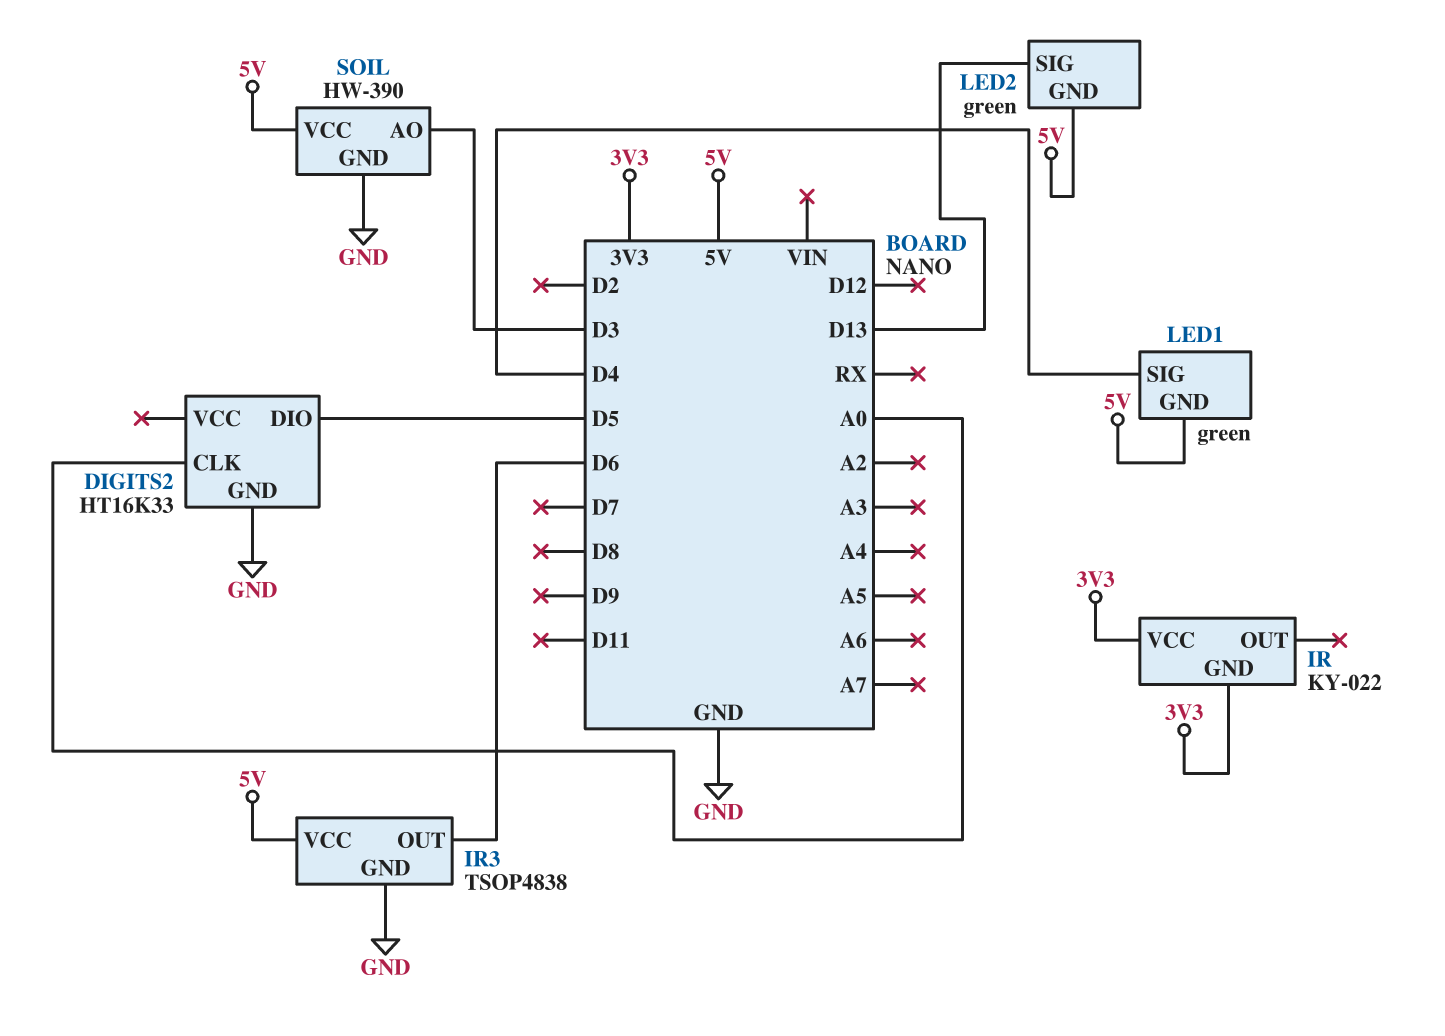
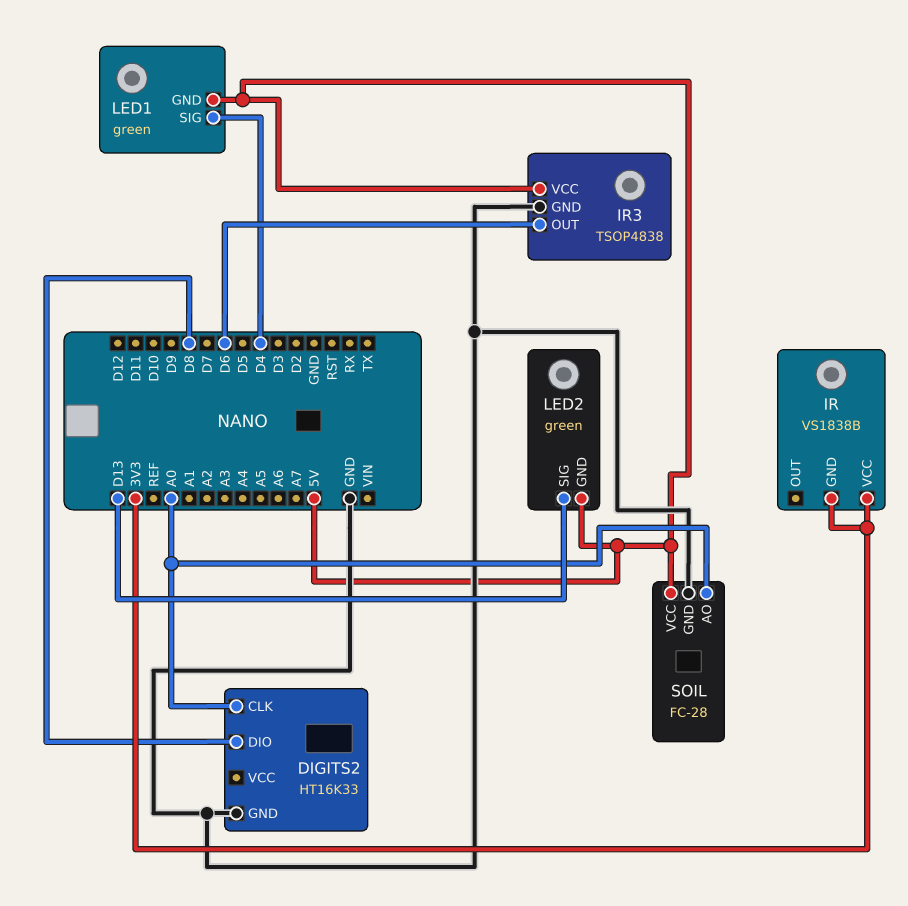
DIGITS2 pin DIO: D5 -> D8
IR: KY-022 -> VS1838B
SOIL: HW-390 -> FC-28
SOIL pin AO: D3 -> A0

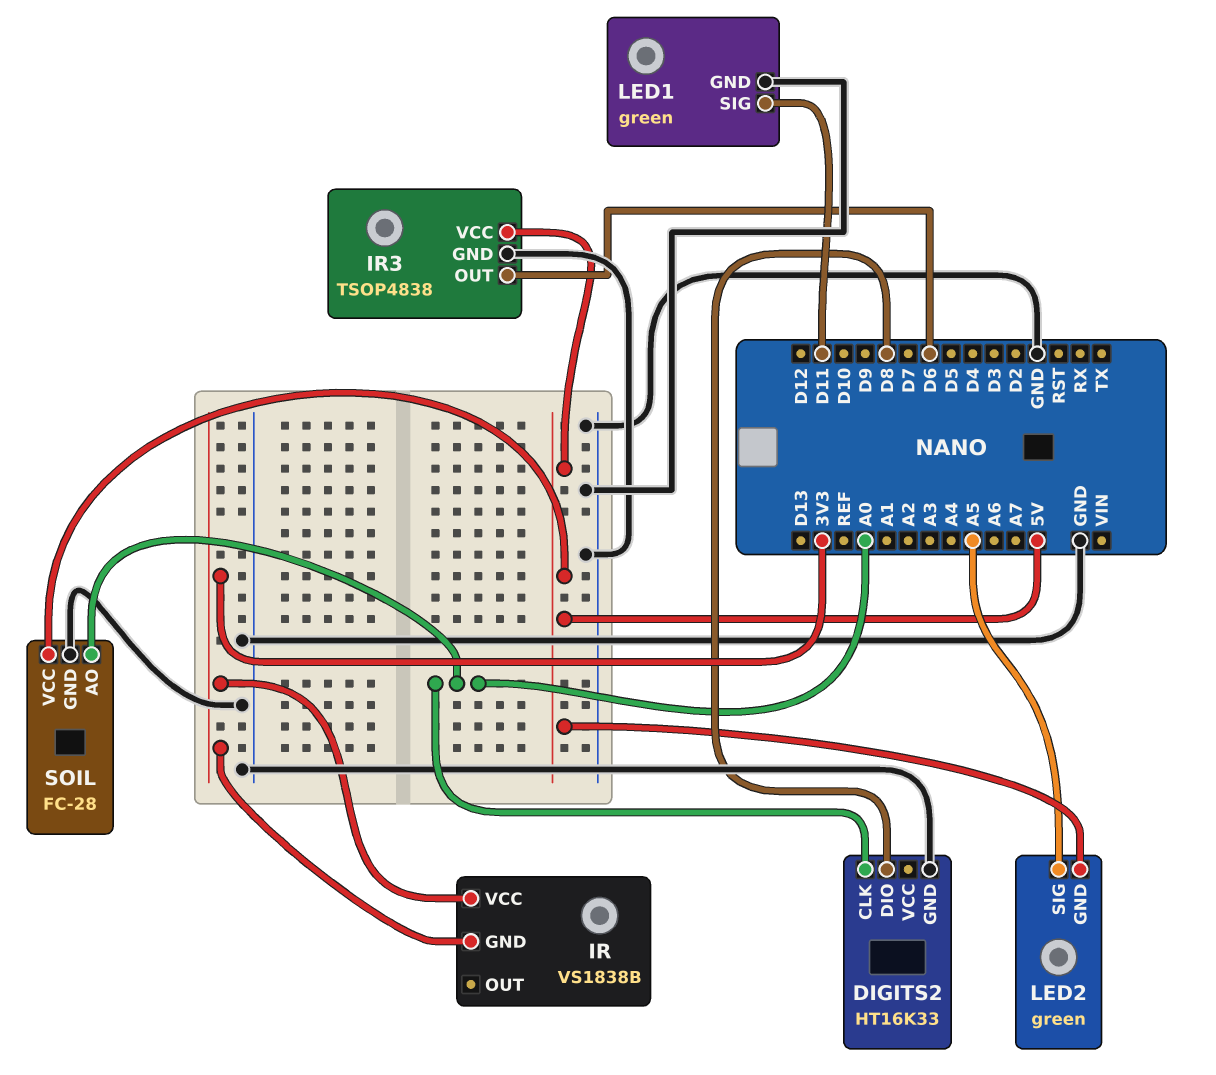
LED1 pin GND: 5V -> GND
LED1 pin SIG: D4 -> D11
LED2 pin SIG: D13 -> A5

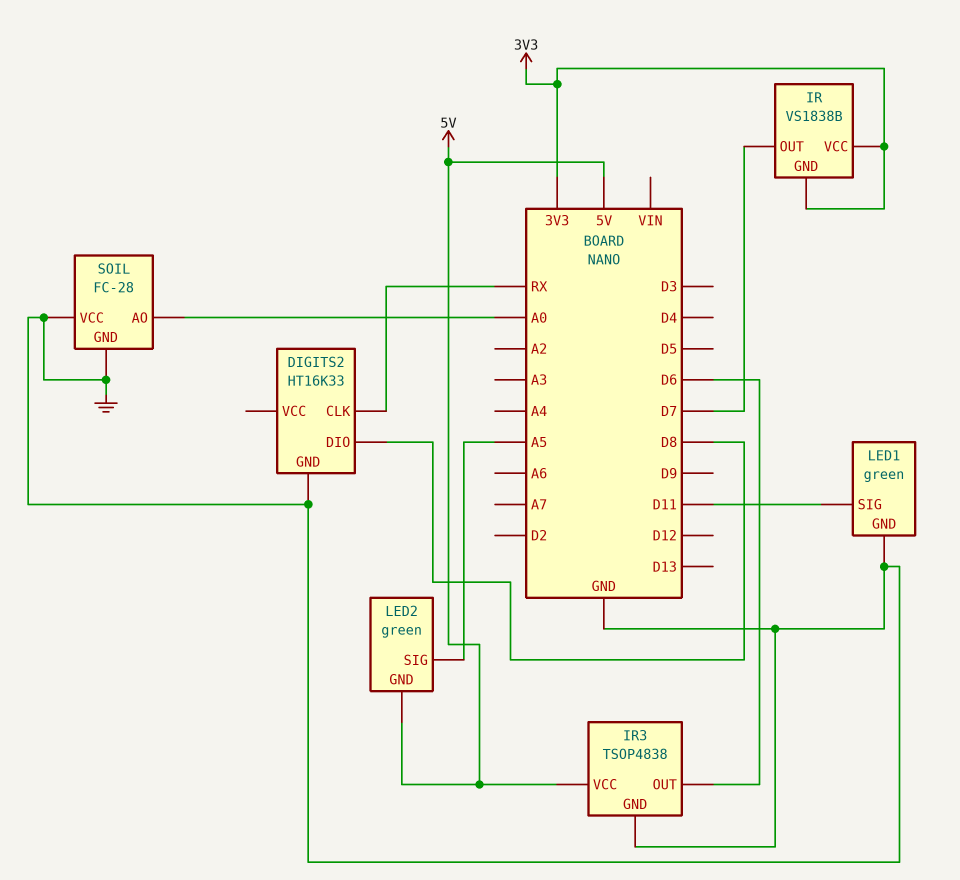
DIGITS2 pin CLK: A0 -> RX
IR pin OUT: none -> D7
SOIL pin VCC: 5V -> GND

